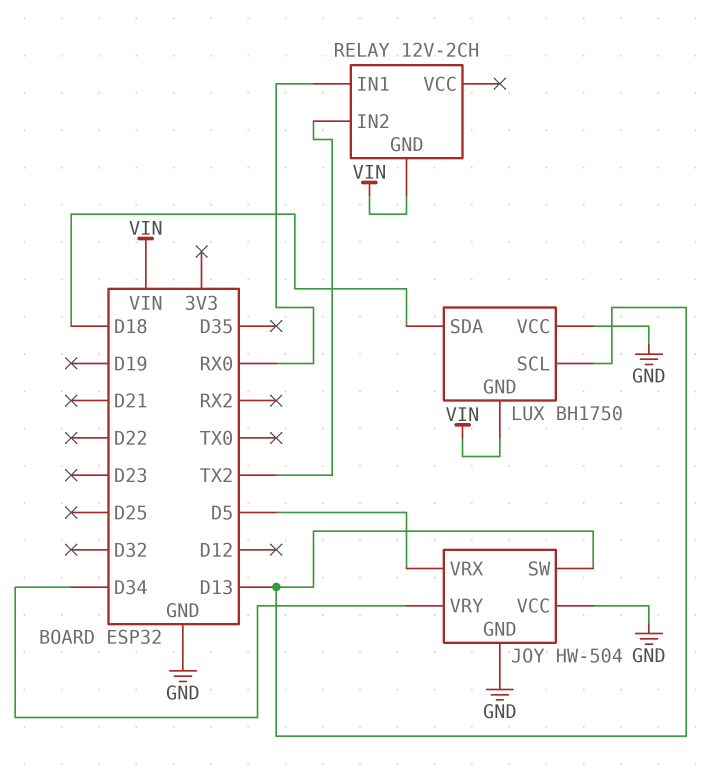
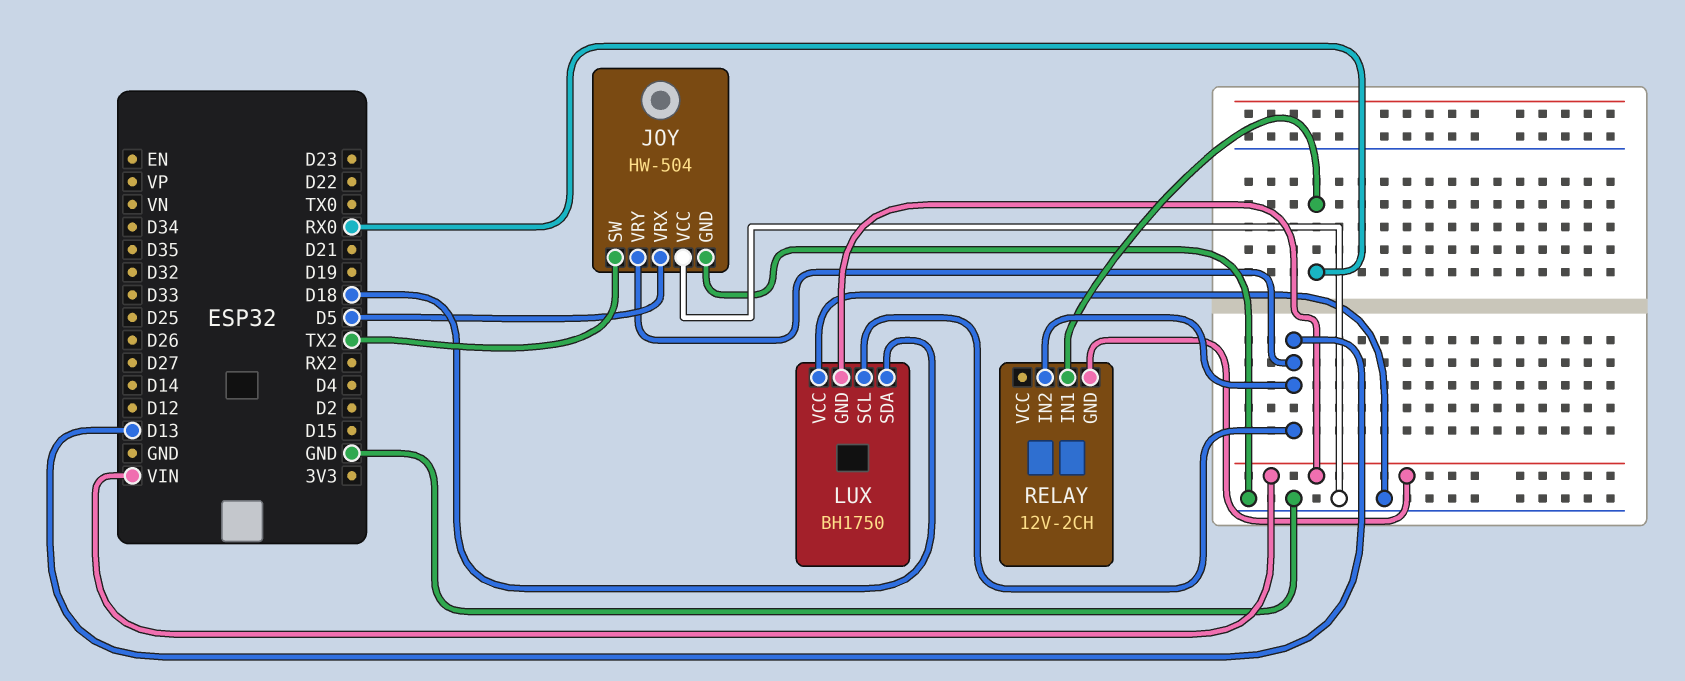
JOY pin SW: D13 -> TX2
JOY pin VRY: D34 -> D13
RELAY pin IN2: TX2 -> D13

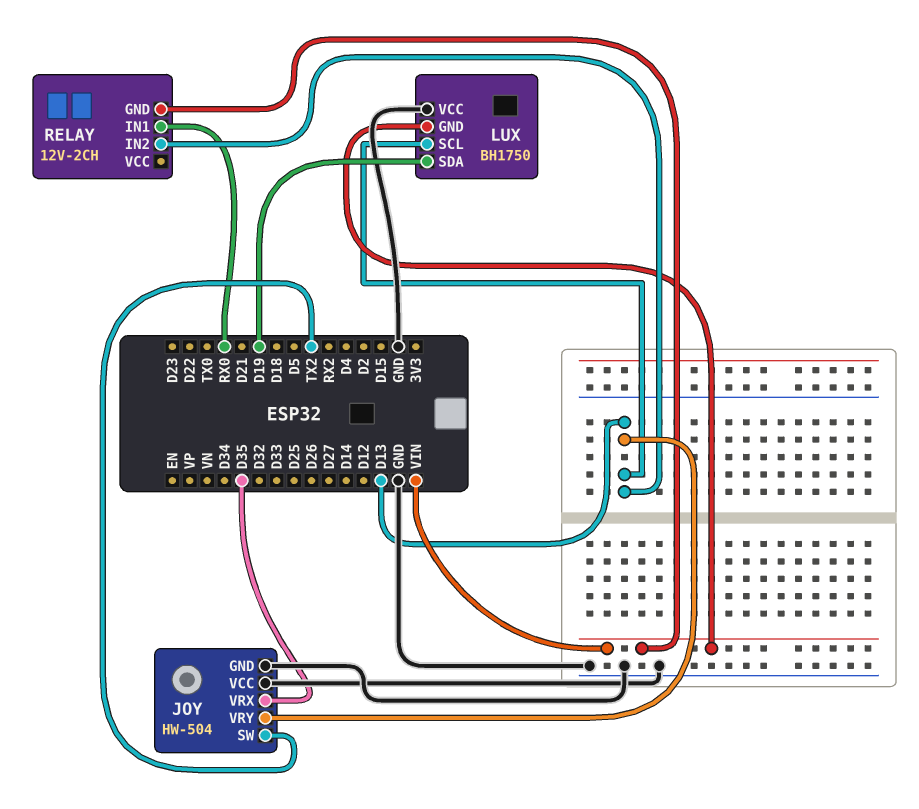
JOY pin VRX: D5 -> D35
LUX pin SDA: D18 -> D19

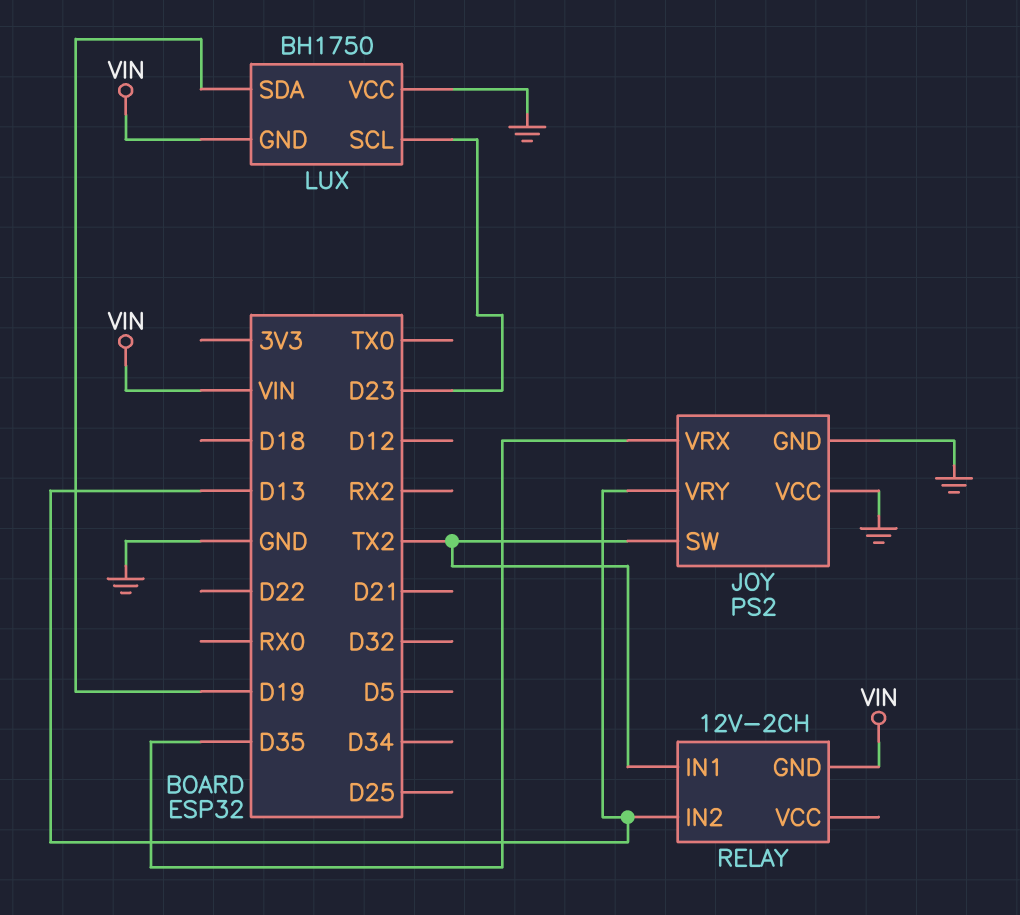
JOY: HW-504 -> PS2
LUX pin SCL: D13 -> D23
RELAY pin IN1: RX0 -> TX2

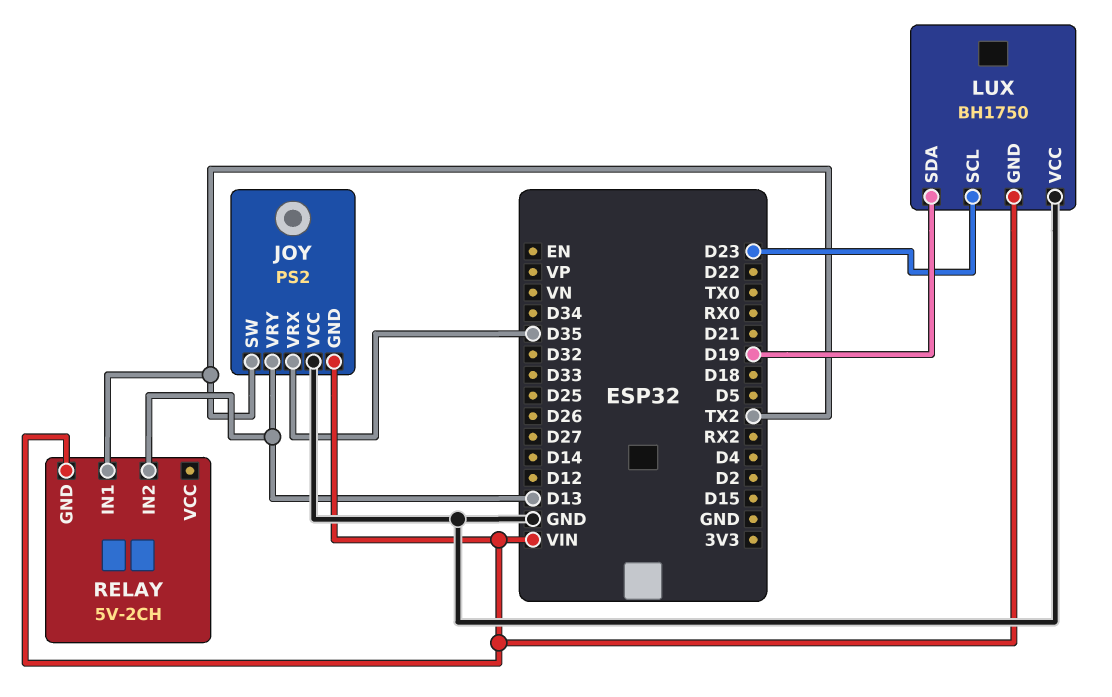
JOY pin GND: GND -> VIN
RELAY: 12V-2CH -> 5V-2CH

